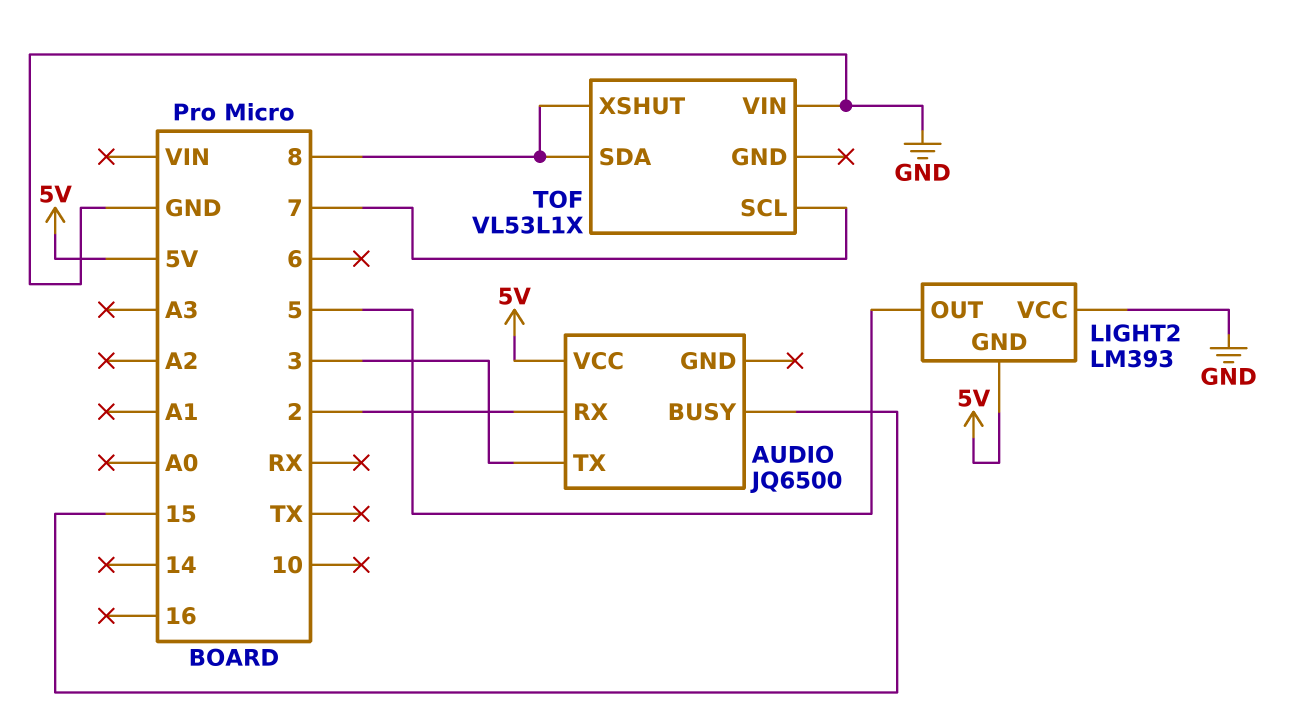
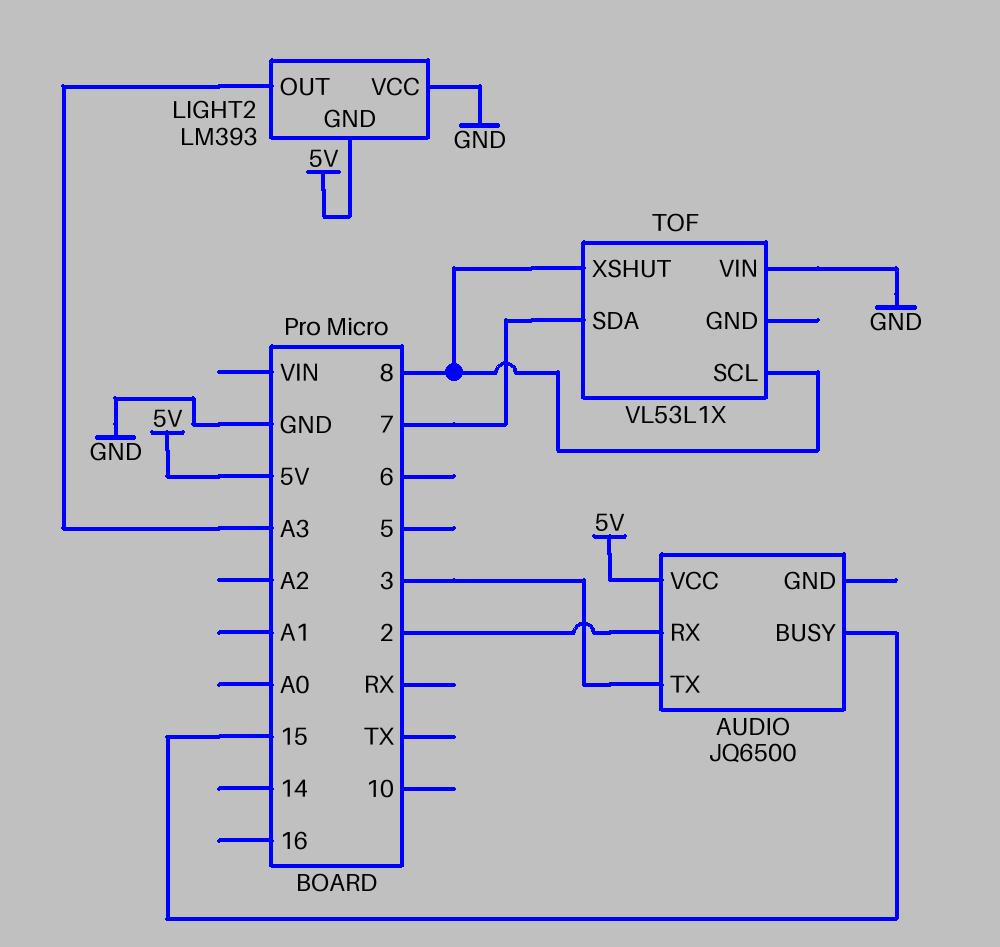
LIGHT2 pin OUT: 5 -> A3
TOF pin SCL: 7 -> 8
TOF pin SDA: 8 -> 7

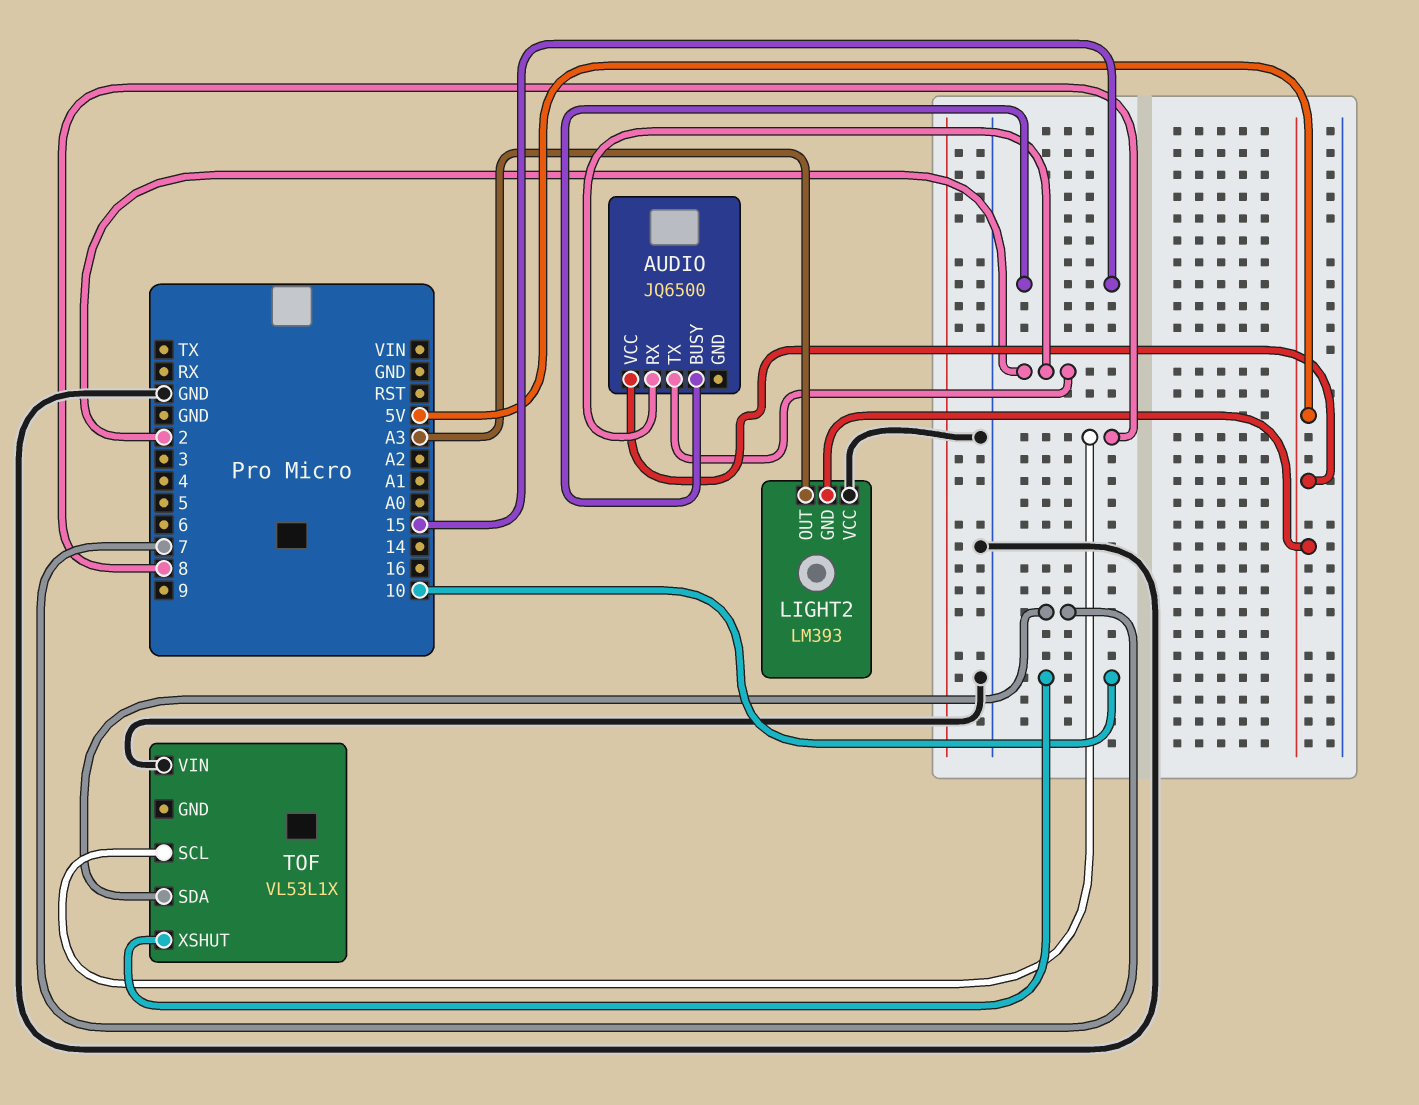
AUDIO pin TX: 3 -> 2
TOF pin XSHUT: 8 -> 10

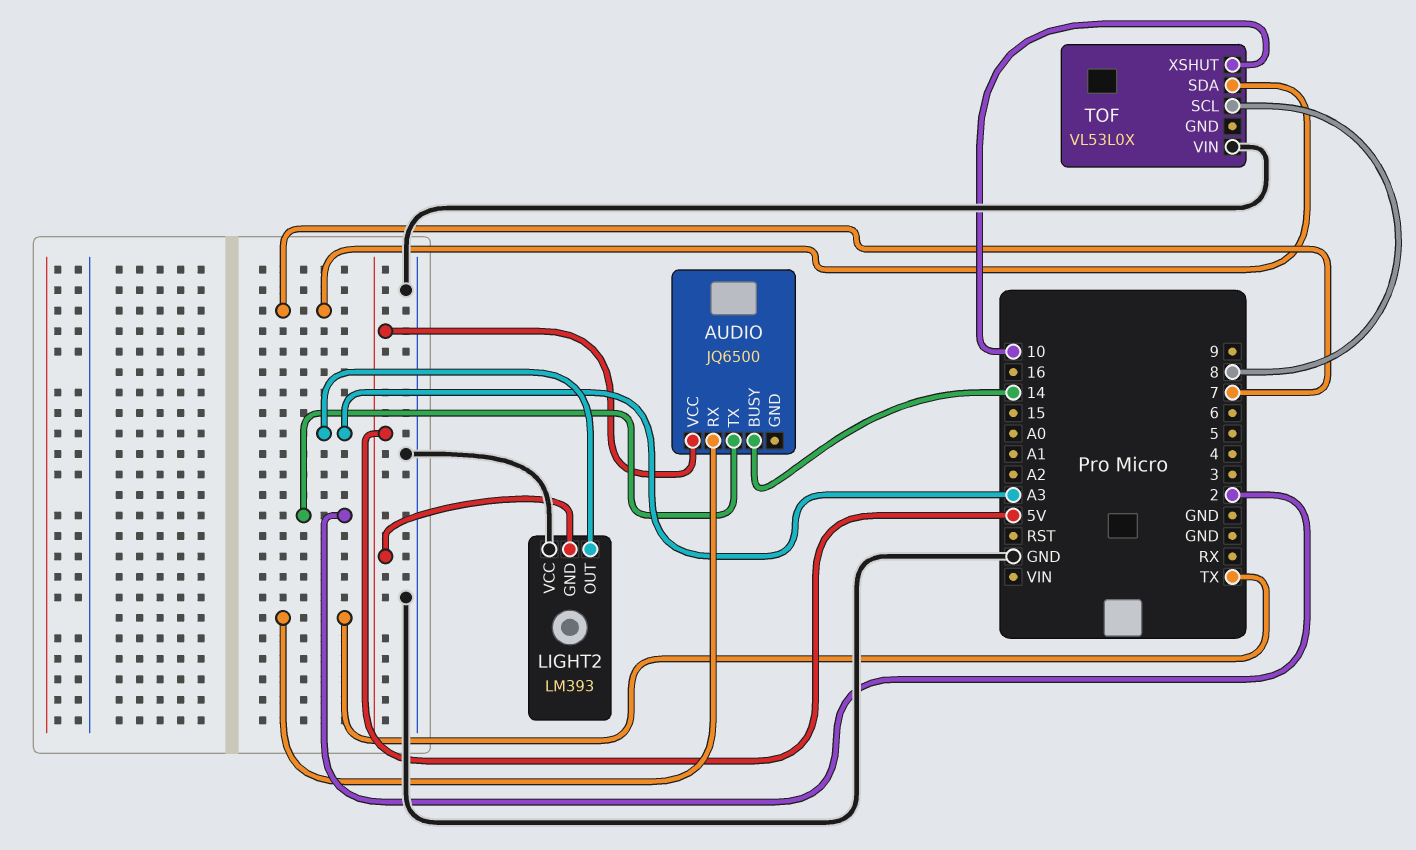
AUDIO pin BUSY: 15 -> 14
AUDIO pin RX: 2 -> TX
TOF: VL53L1X -> VL53L0X

